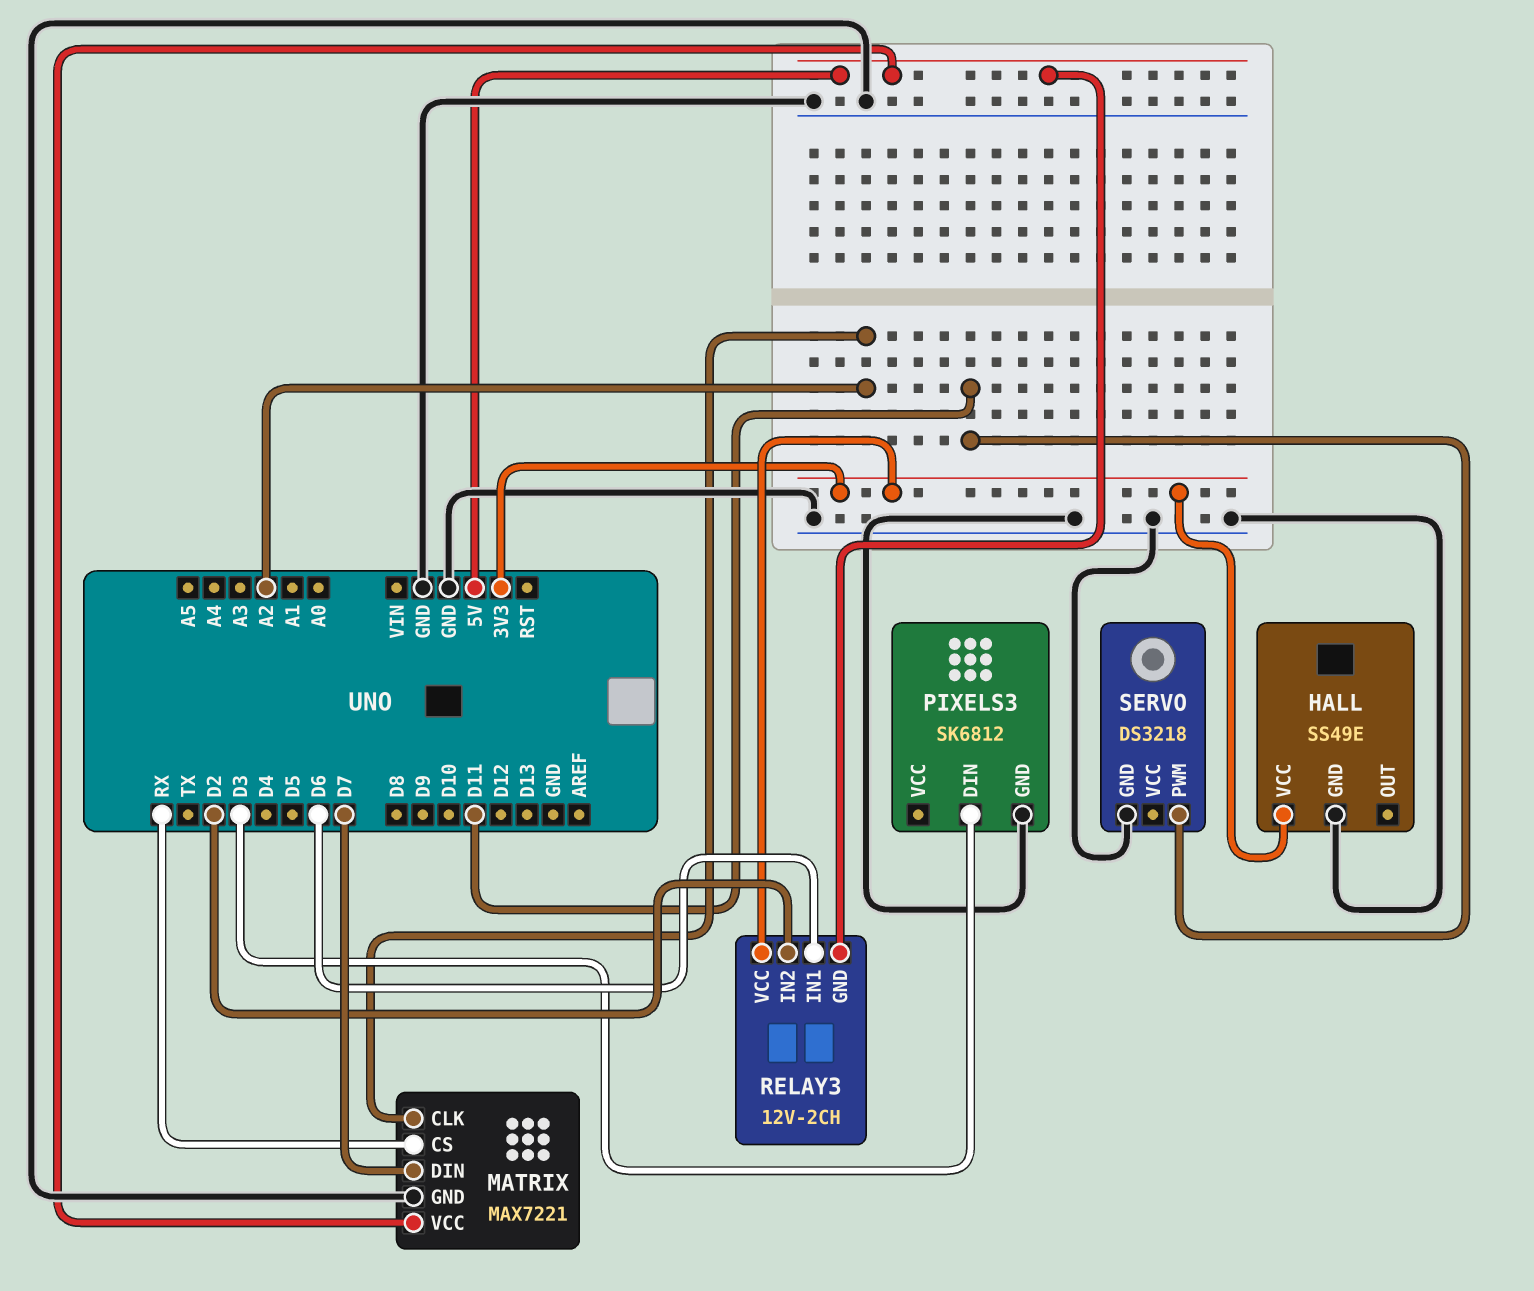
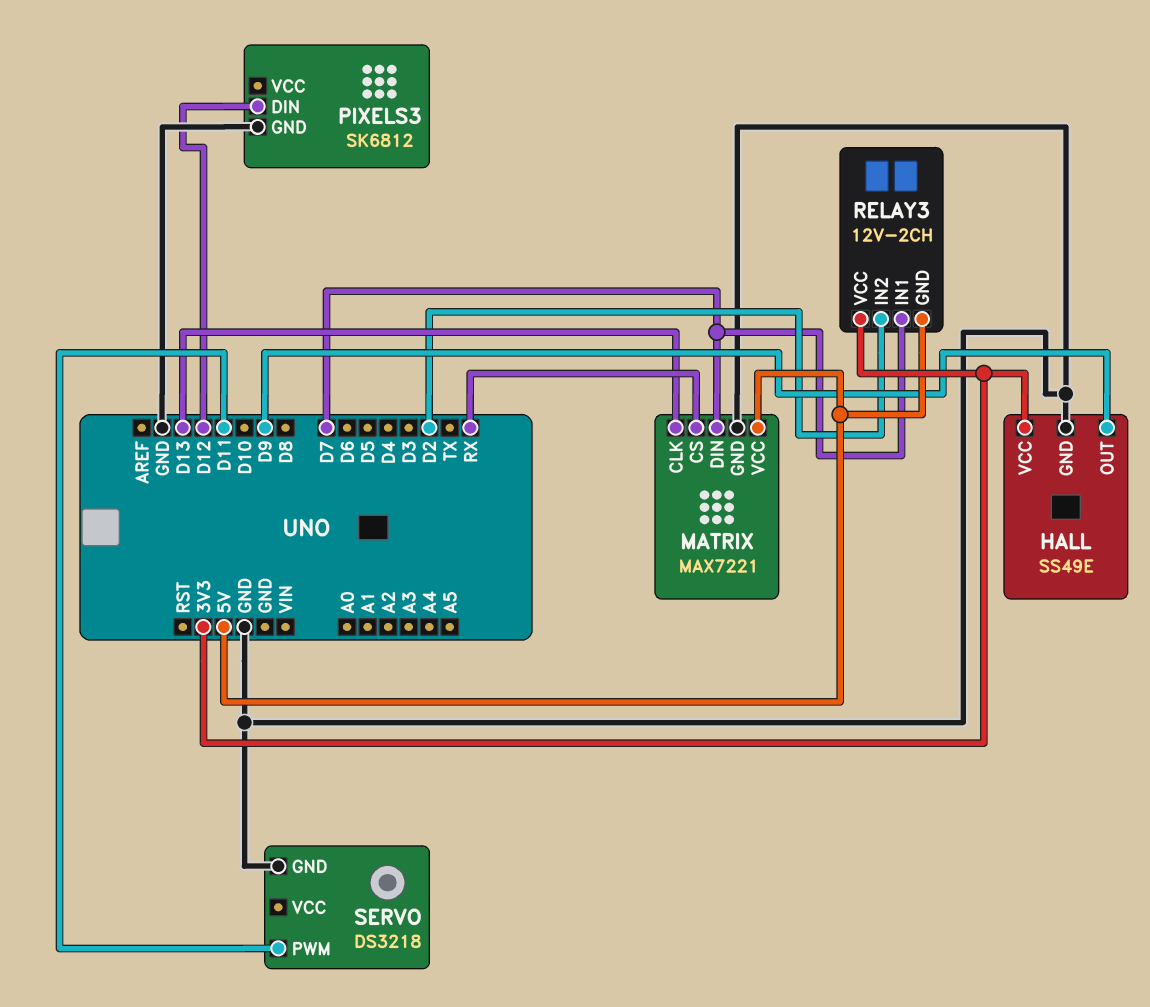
HALL pin OUT: none -> D9
MATRIX pin CLK: A2 -> D13
PIXELS3 pin DIN: D3 -> D12
RELAY3 pin IN1: D6 -> D7

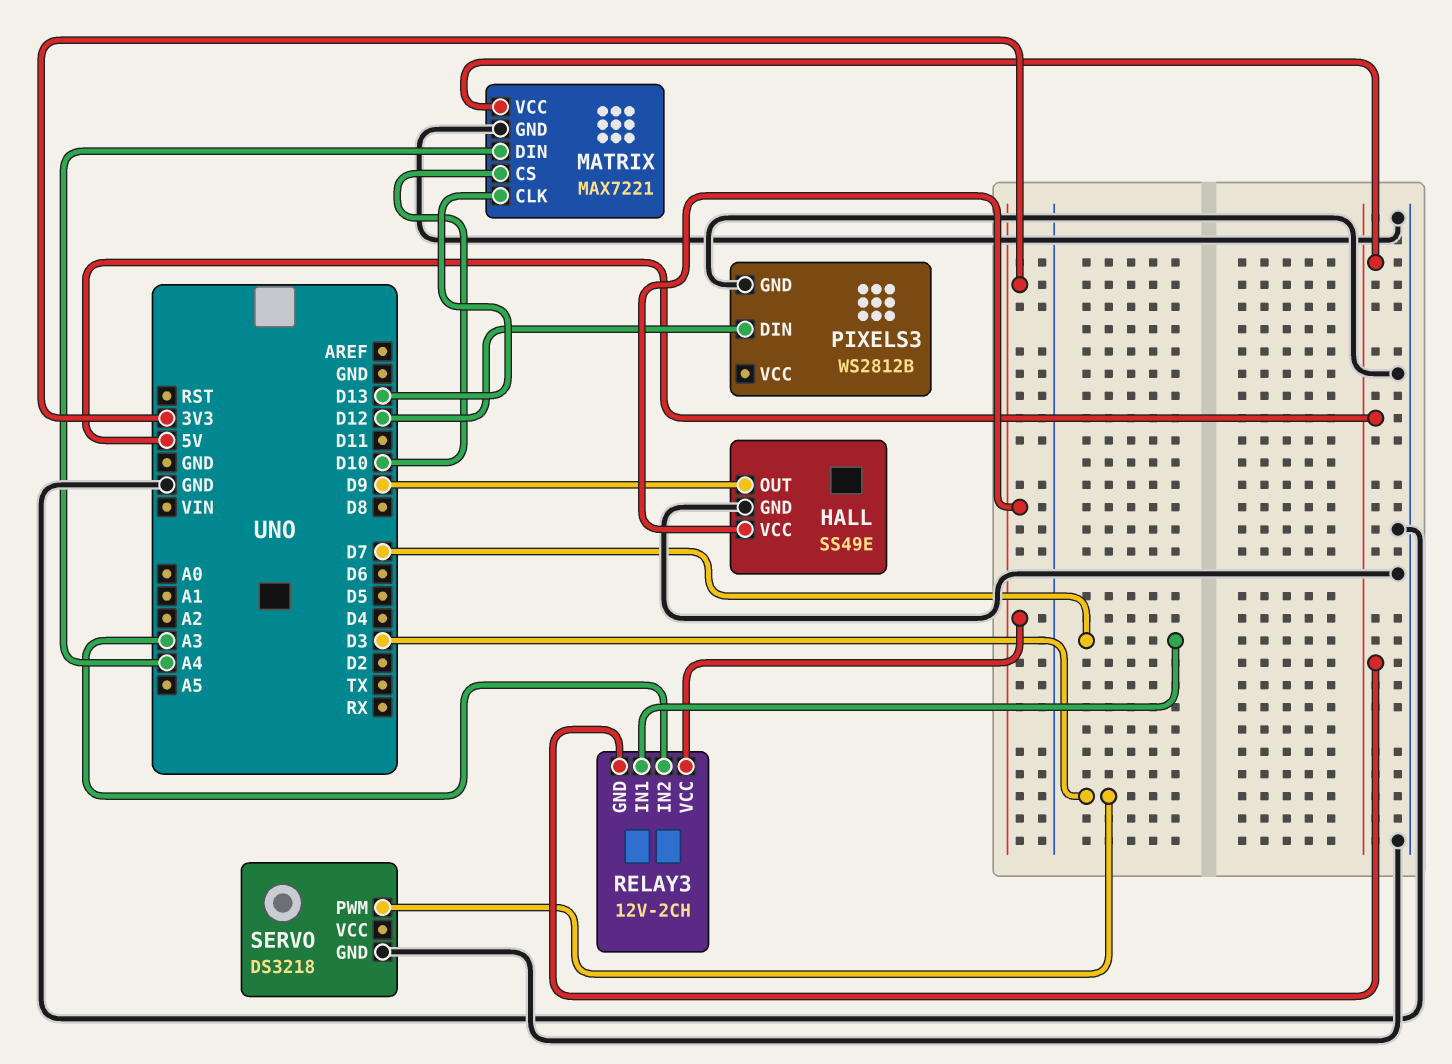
MATRIX pin CS: RX -> D10
MATRIX pin DIN: D7 -> A4
PIXELS3: SK6812 -> WS2812B
RELAY3 pin IN2: D2 -> A3
SERVO pin PWM: D11 -> D3

